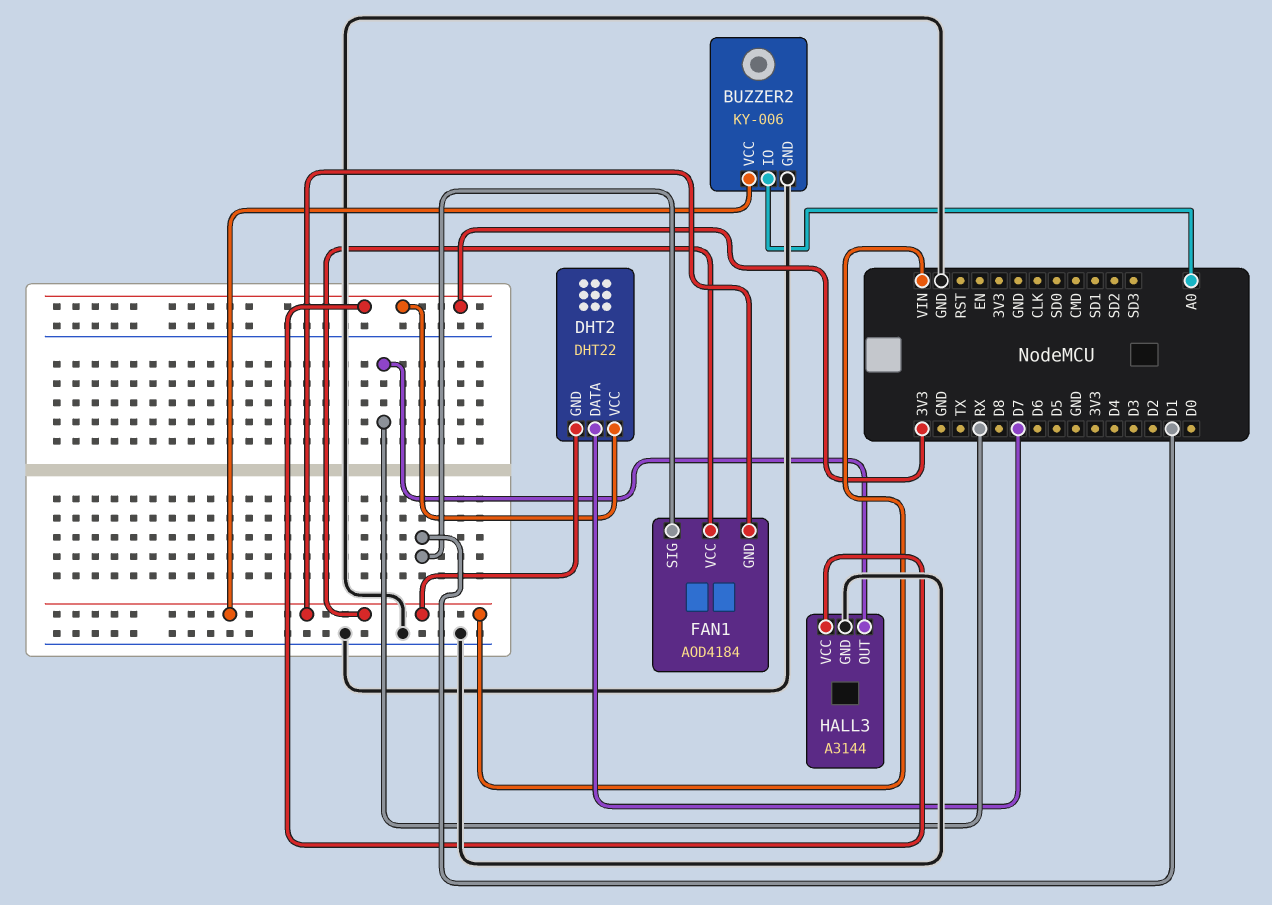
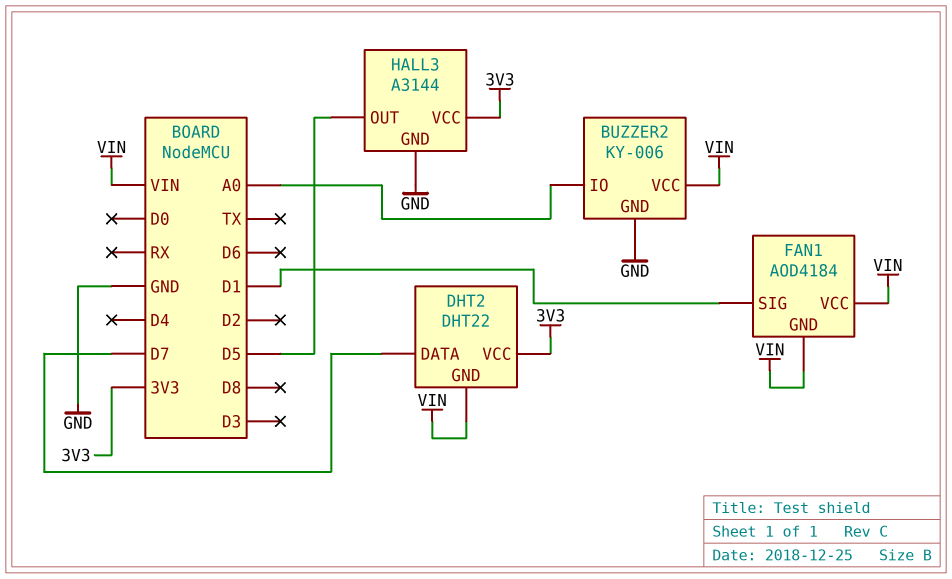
HALL3 pin OUT: RX -> D5

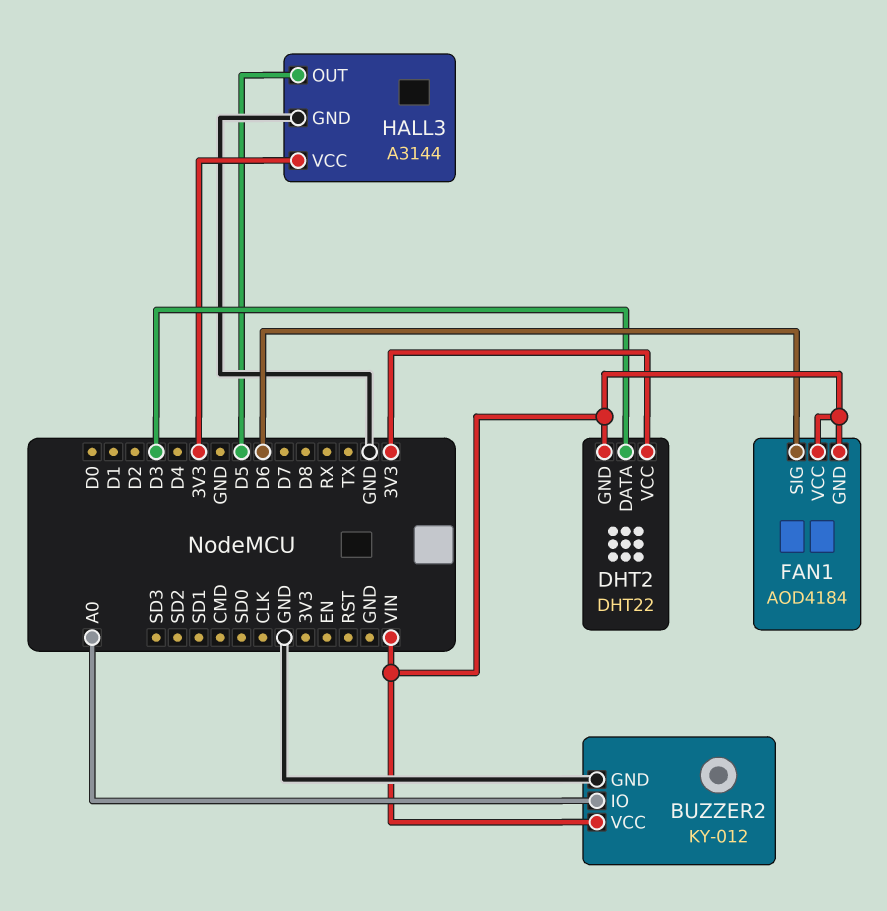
BUZZER2: KY-006 -> KY-012
DHT2 pin DATA: D7 -> D3
FAN1 pin SIG: D1 -> D6

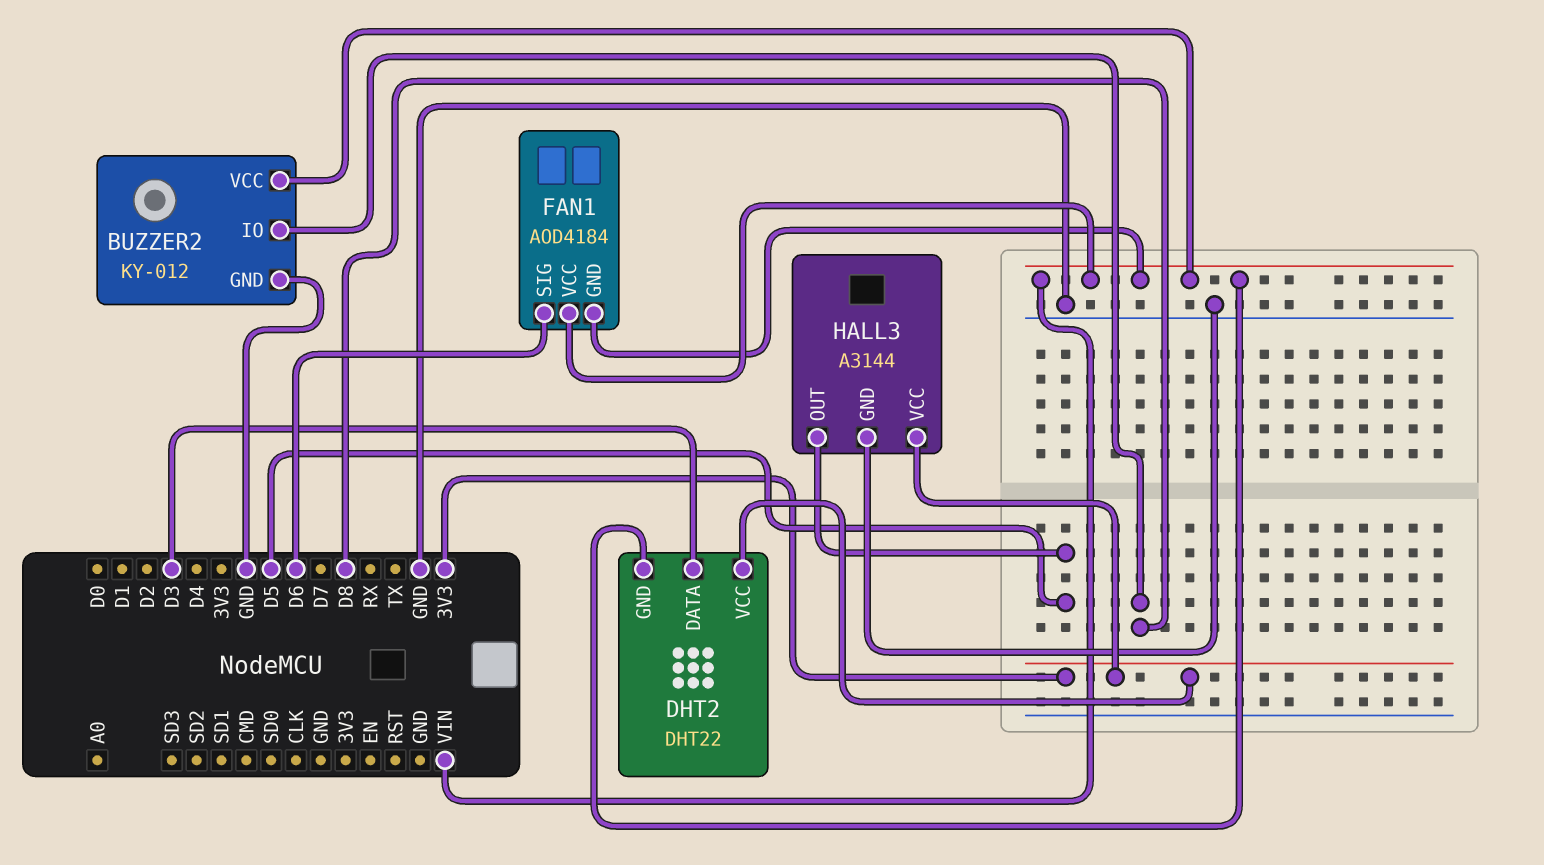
BUZZER2 pin IO: A0 -> D8

